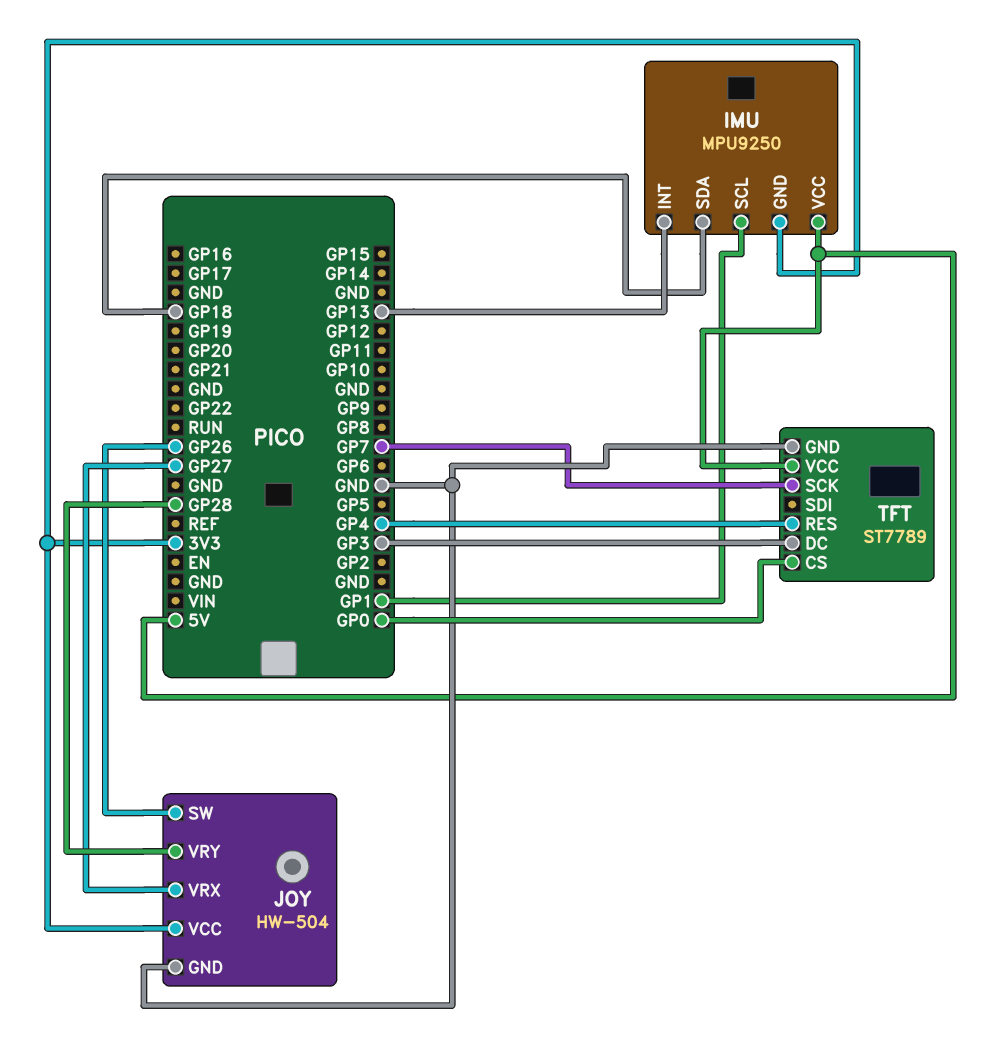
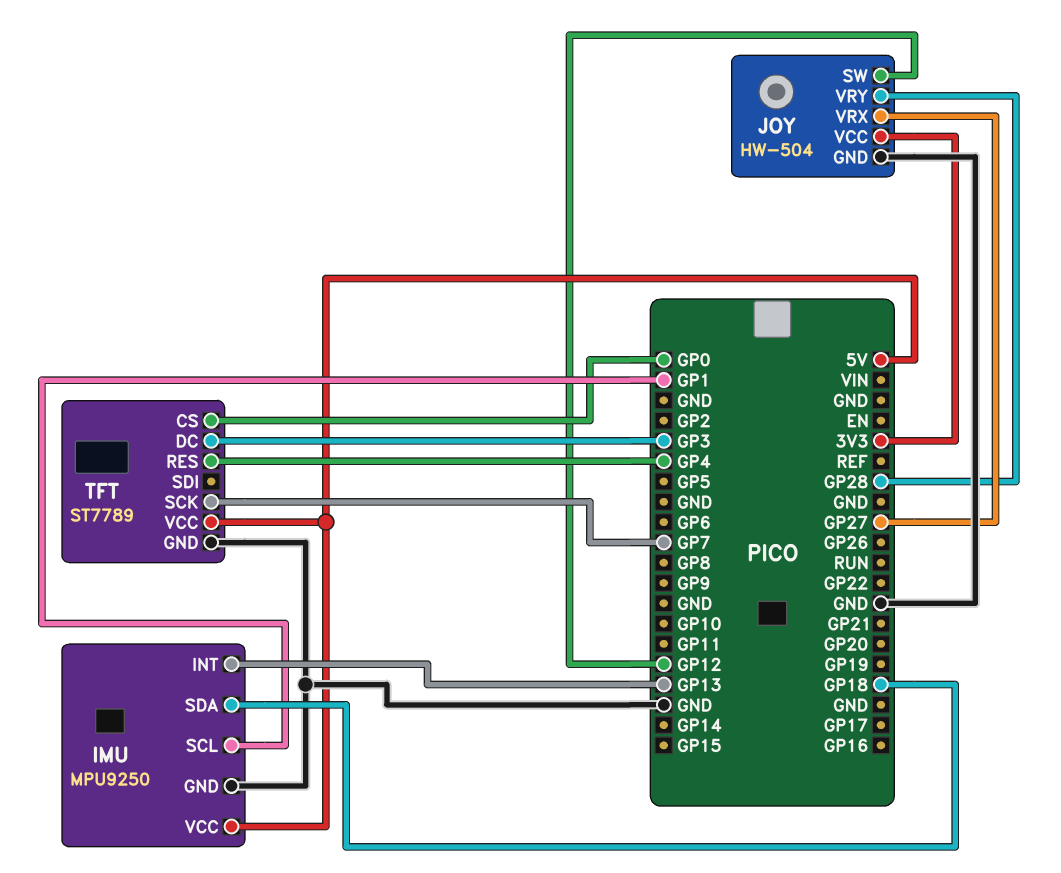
IMU pin GND: 3V3 -> GND
JOY pin SW: GP26 -> GP12

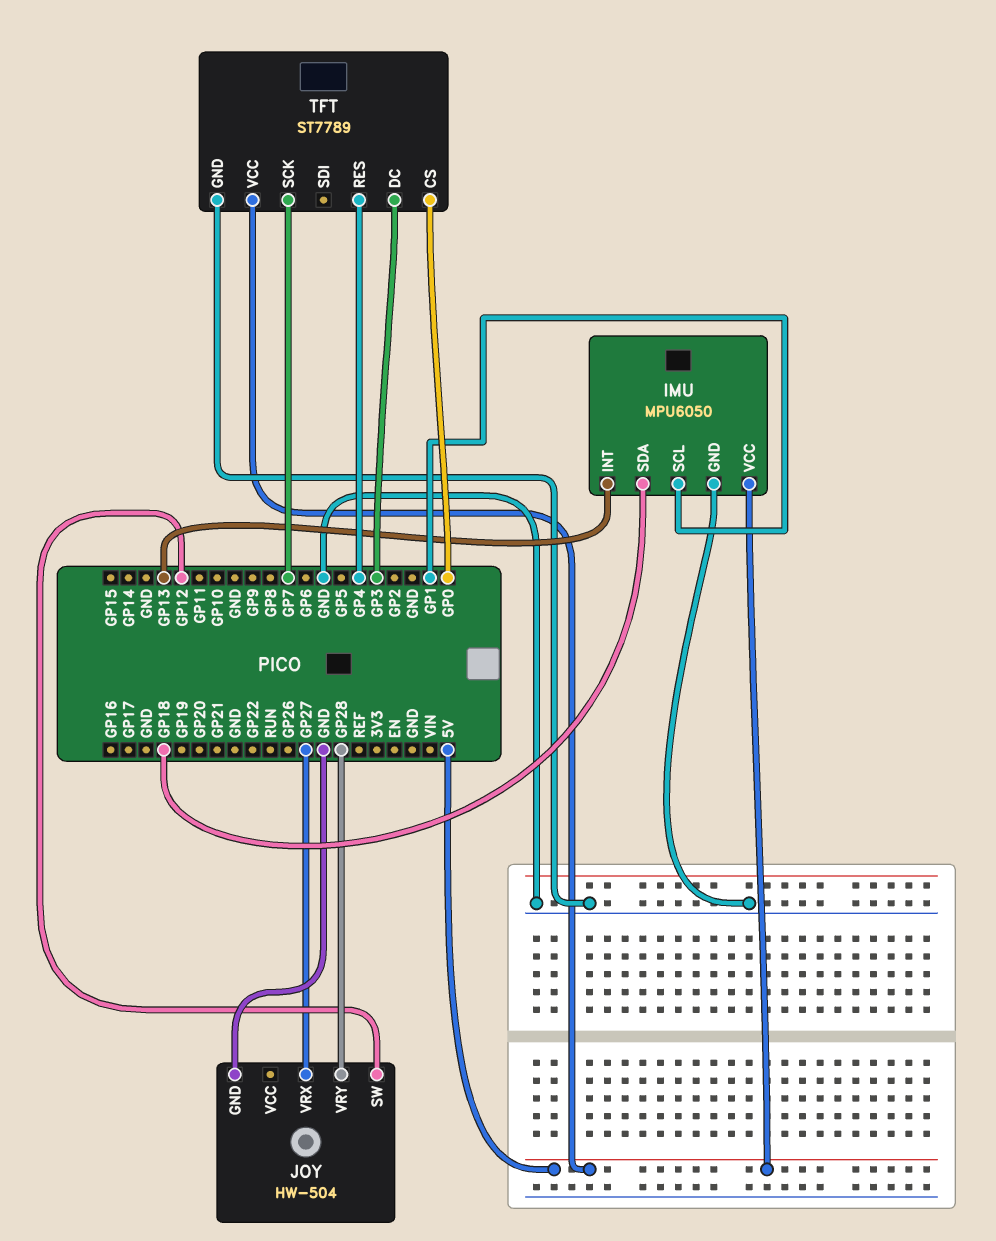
IMU: MPU9250 -> MPU6050
JOY pin VCC: 3V3 -> none

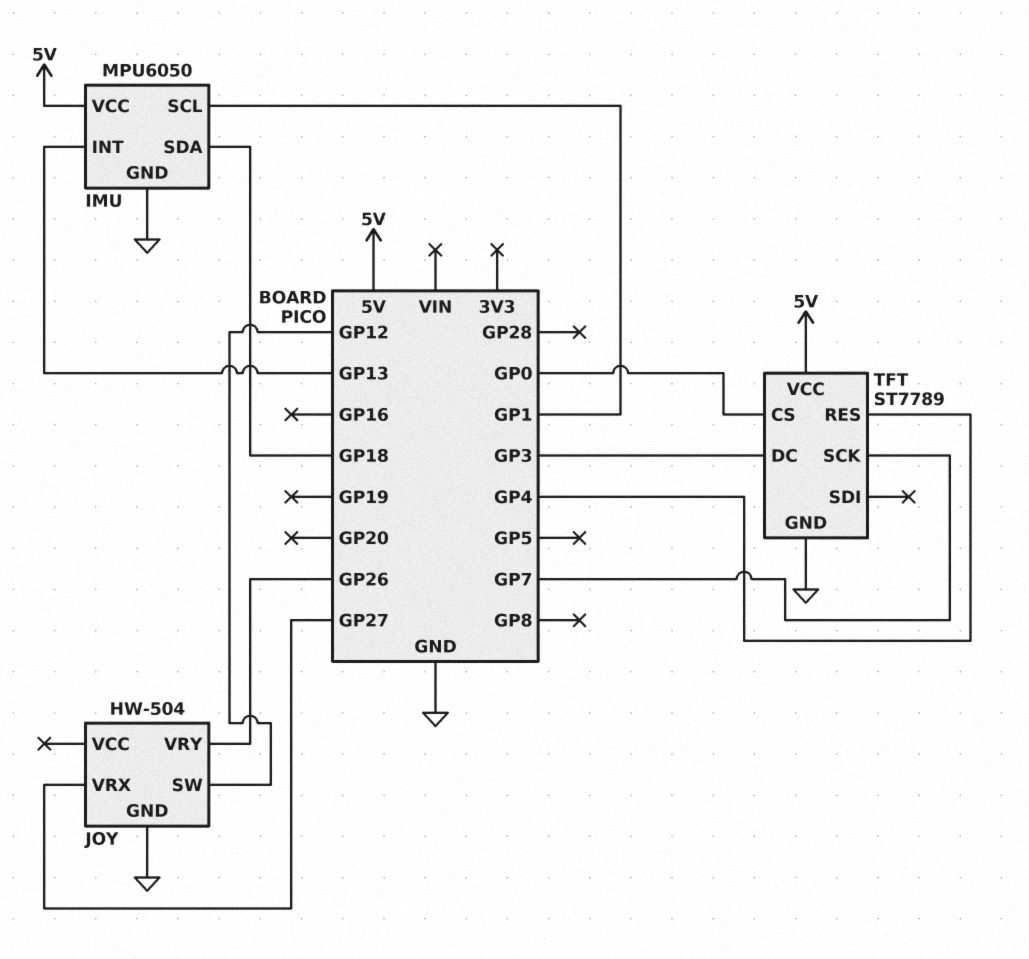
JOY pin VRY: GP28 -> GP26

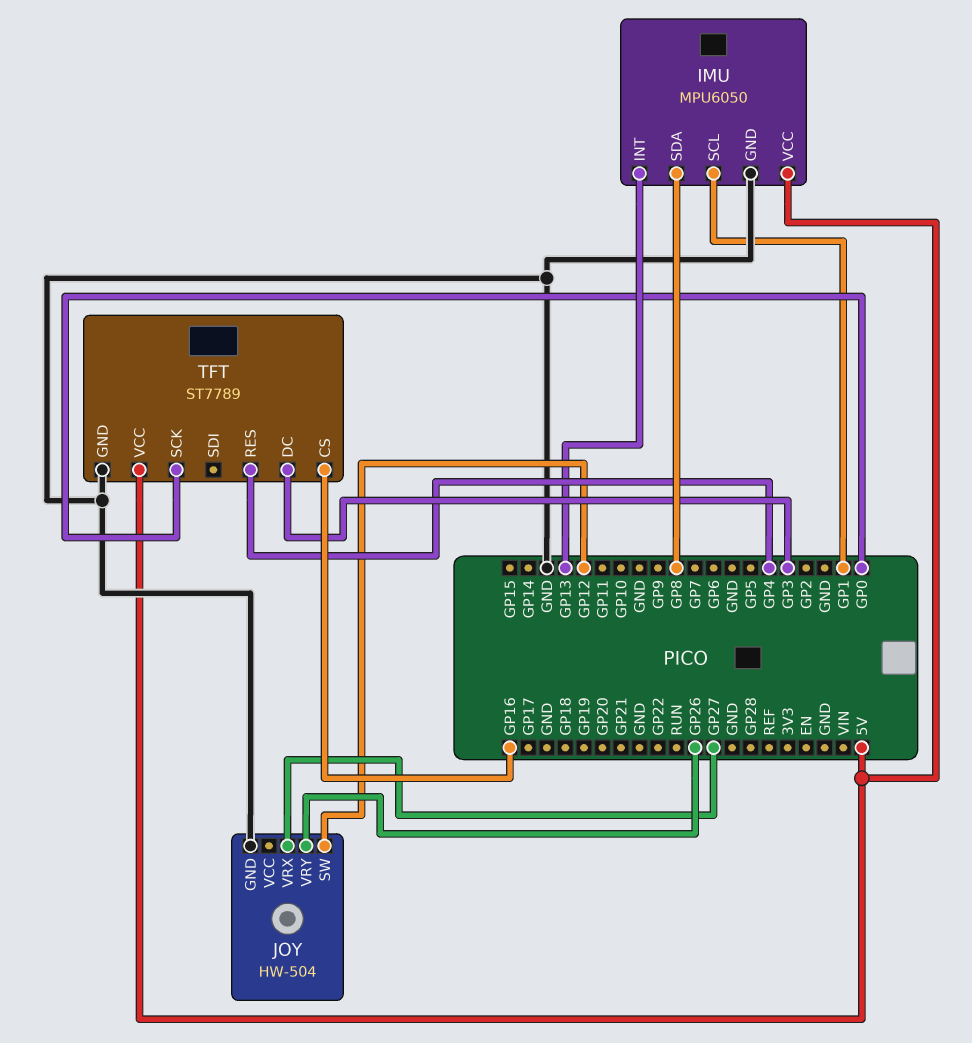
IMU pin SDA: GP18 -> GP8
TFT pin CS: GP0 -> GP16
TFT pin SCK: GP7 -> GP0

